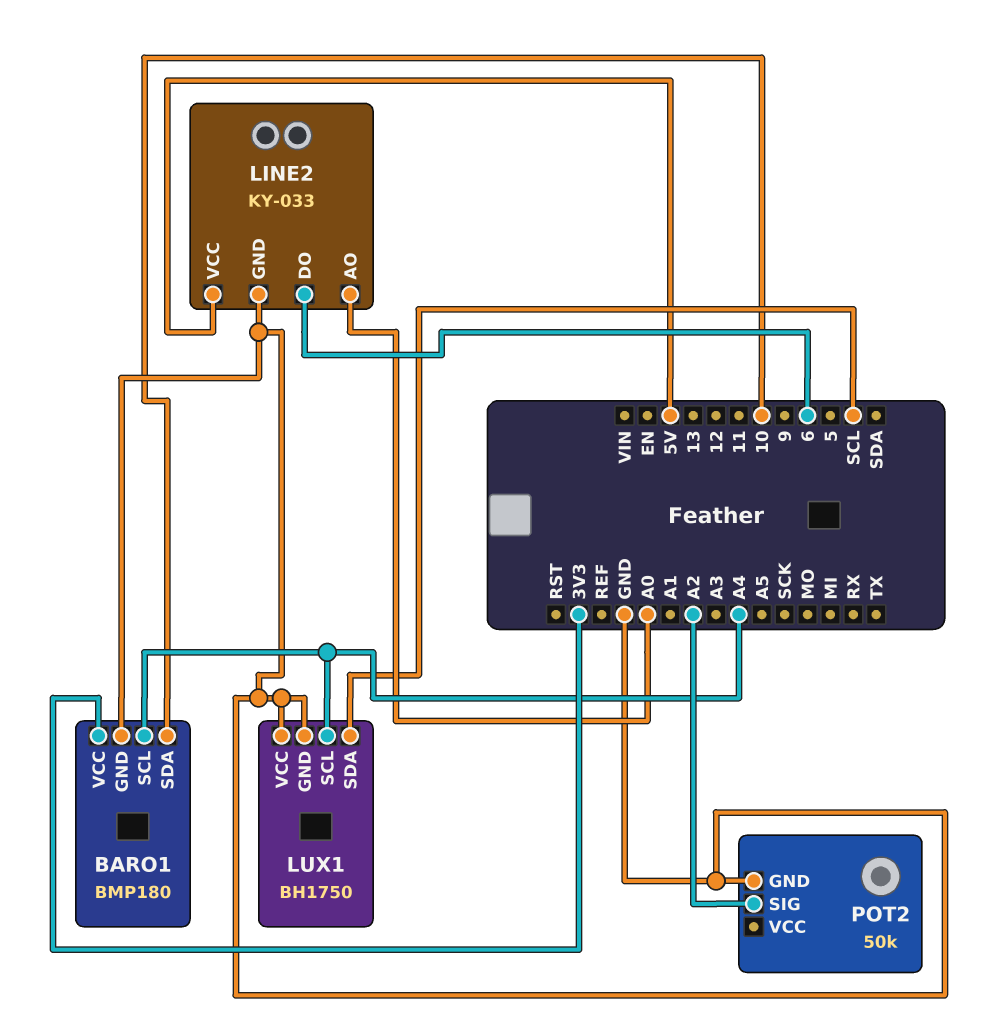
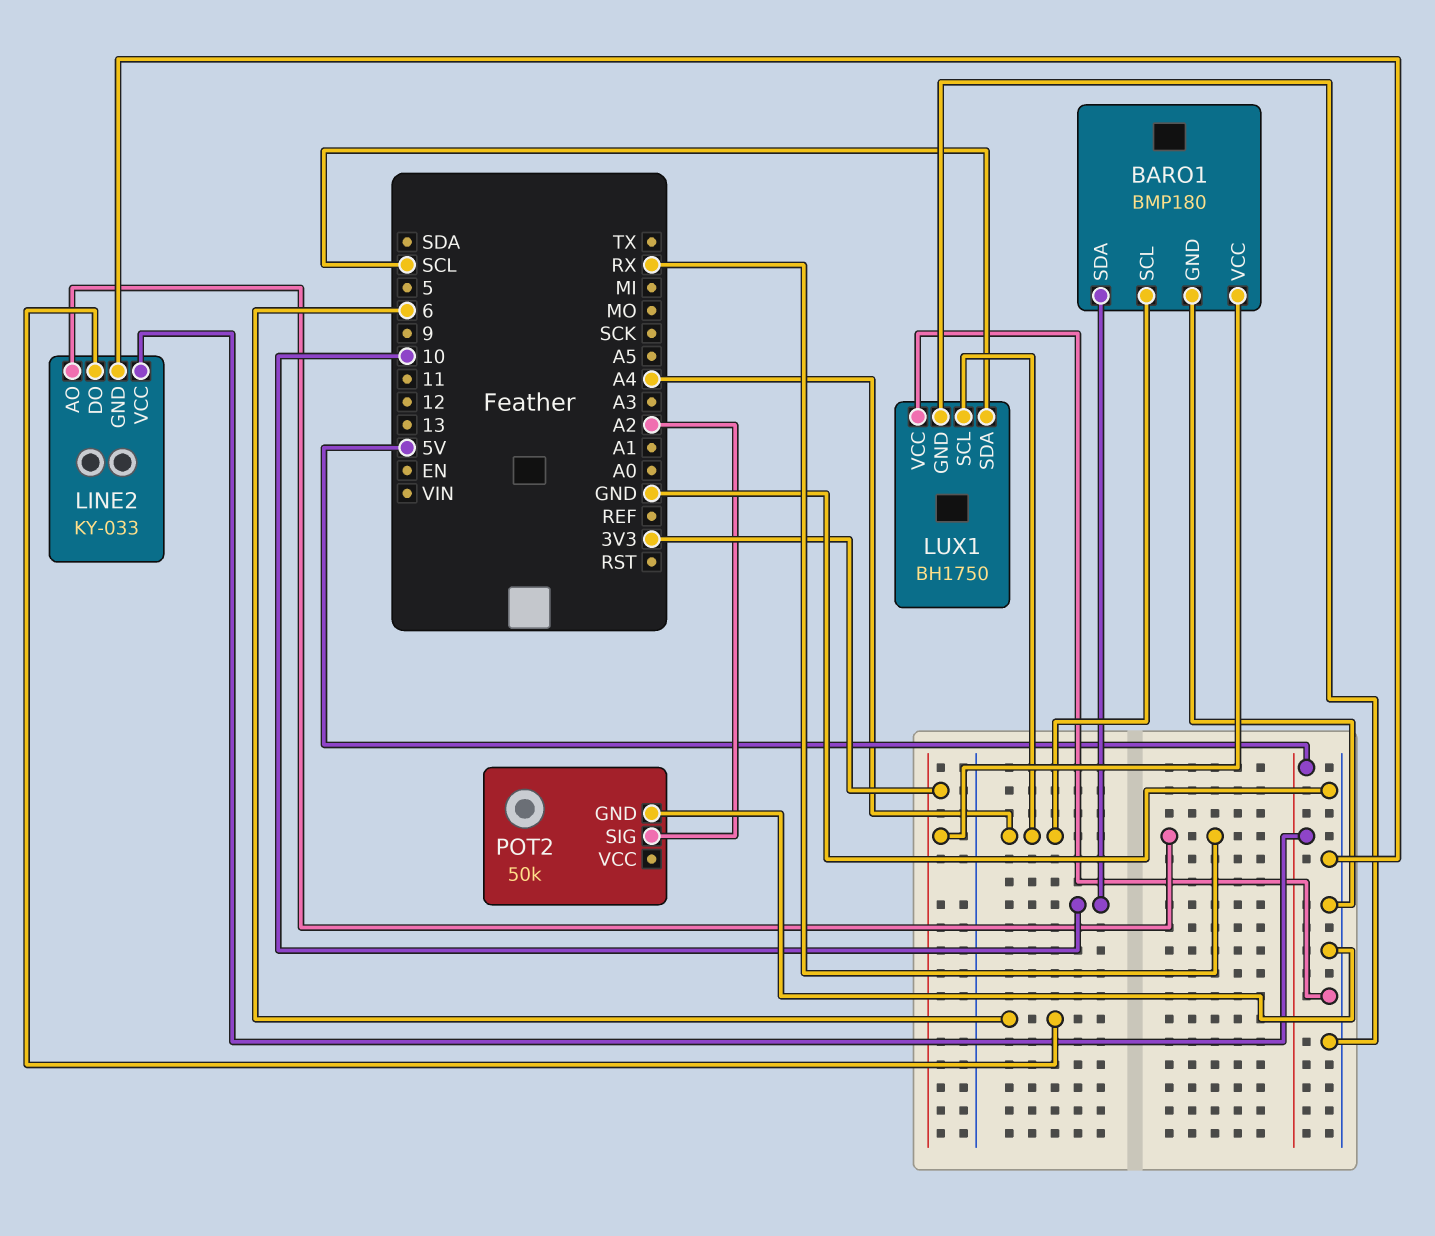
LINE2 pin AO: A0 -> RX

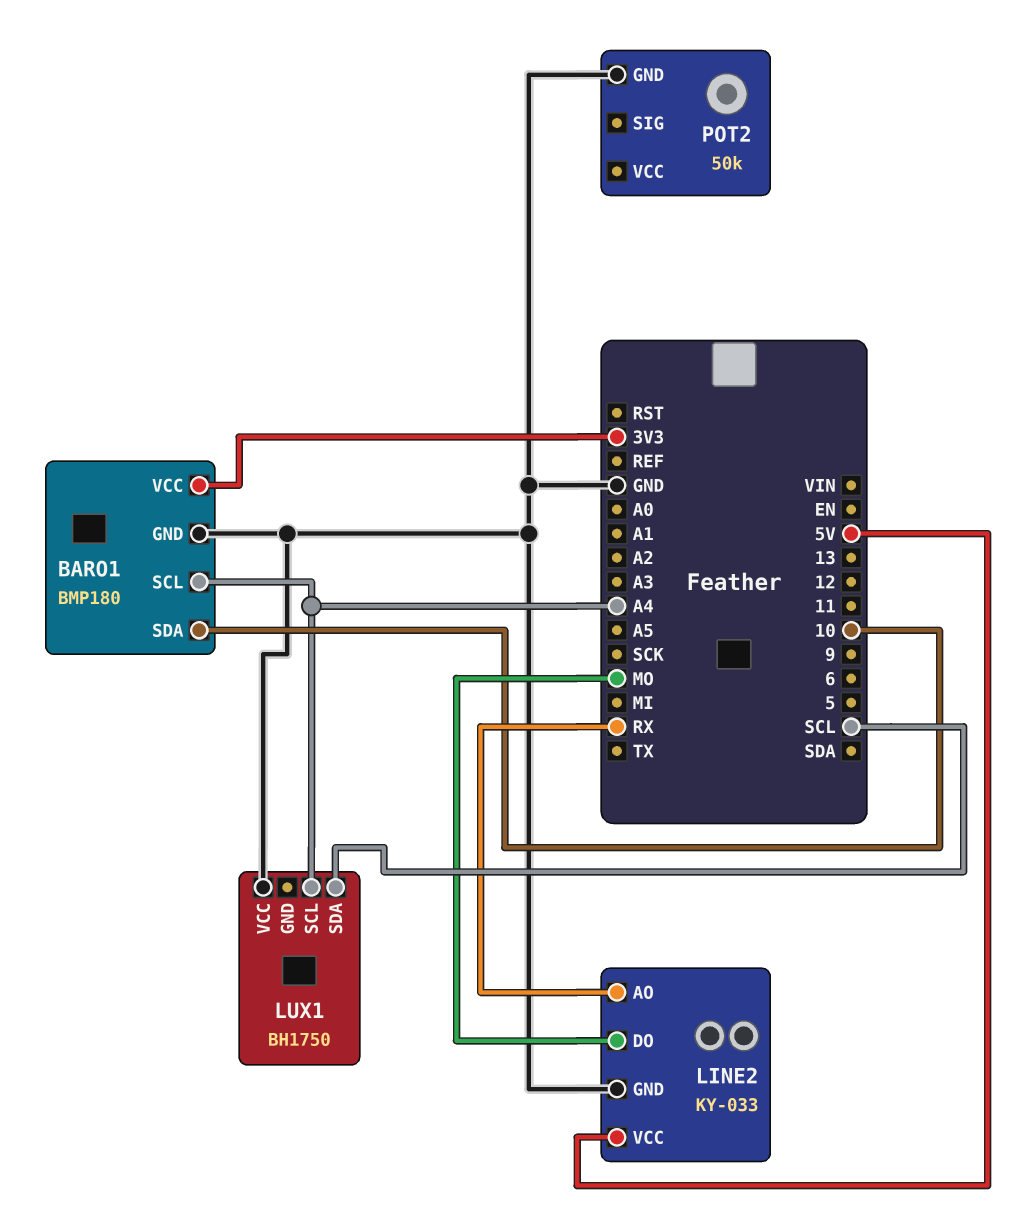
LINE2 pin DO: 6 -> MO
LUX1 pin GND: GND -> none
POT2 pin SIG: A2 -> none

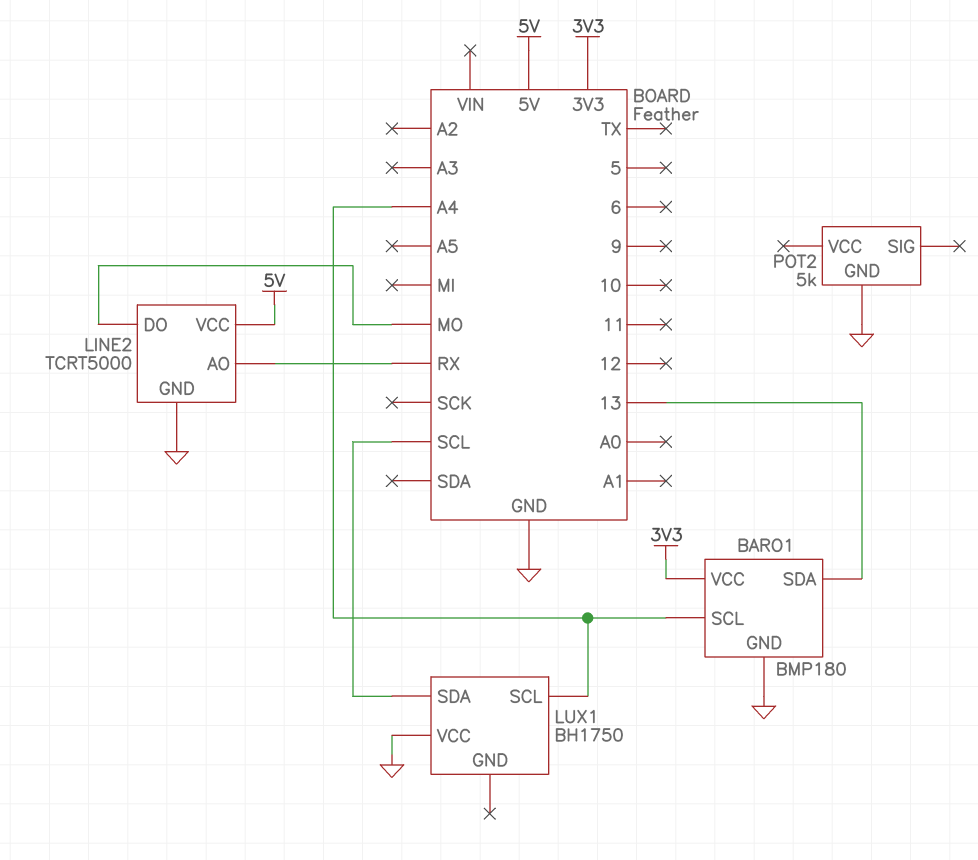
BARO1 pin SDA: 10 -> 13
LINE2: KY-033 -> TCRT5000
POT2: 50k -> 5k

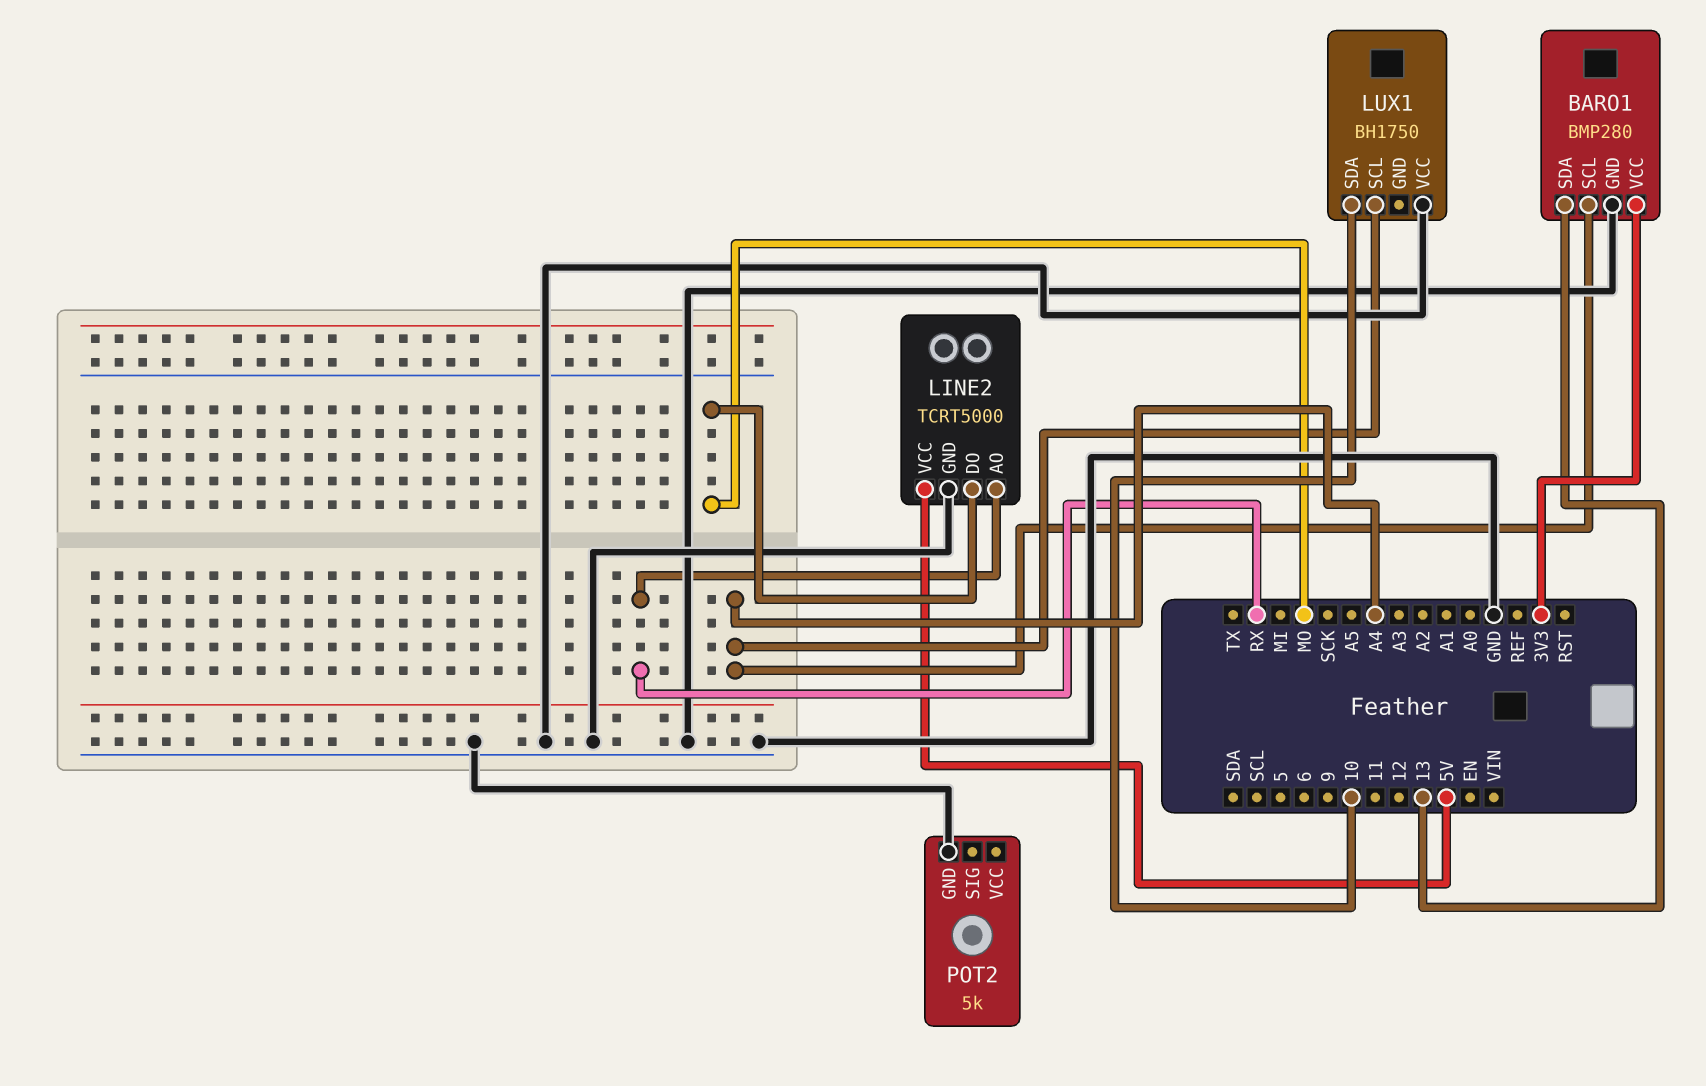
BARO1: BMP180 -> BMP280
LUX1 pin SDA: SCL -> 10

